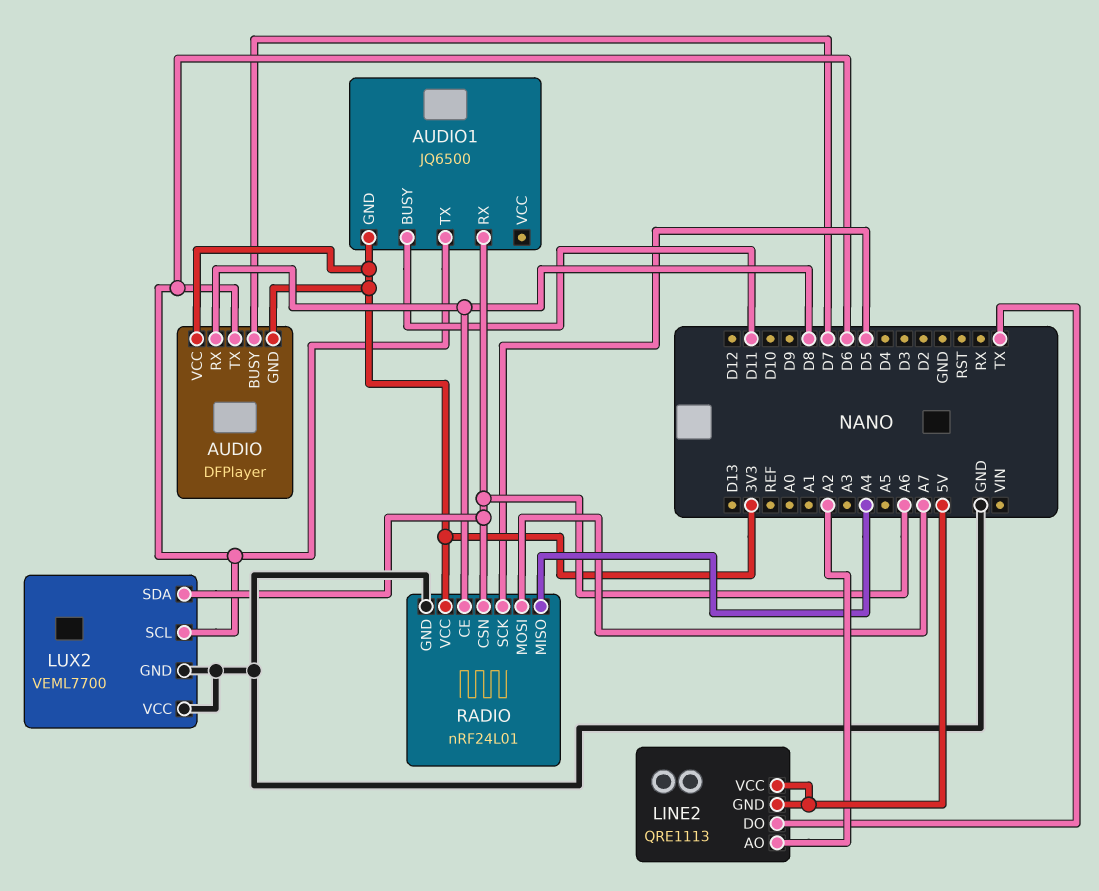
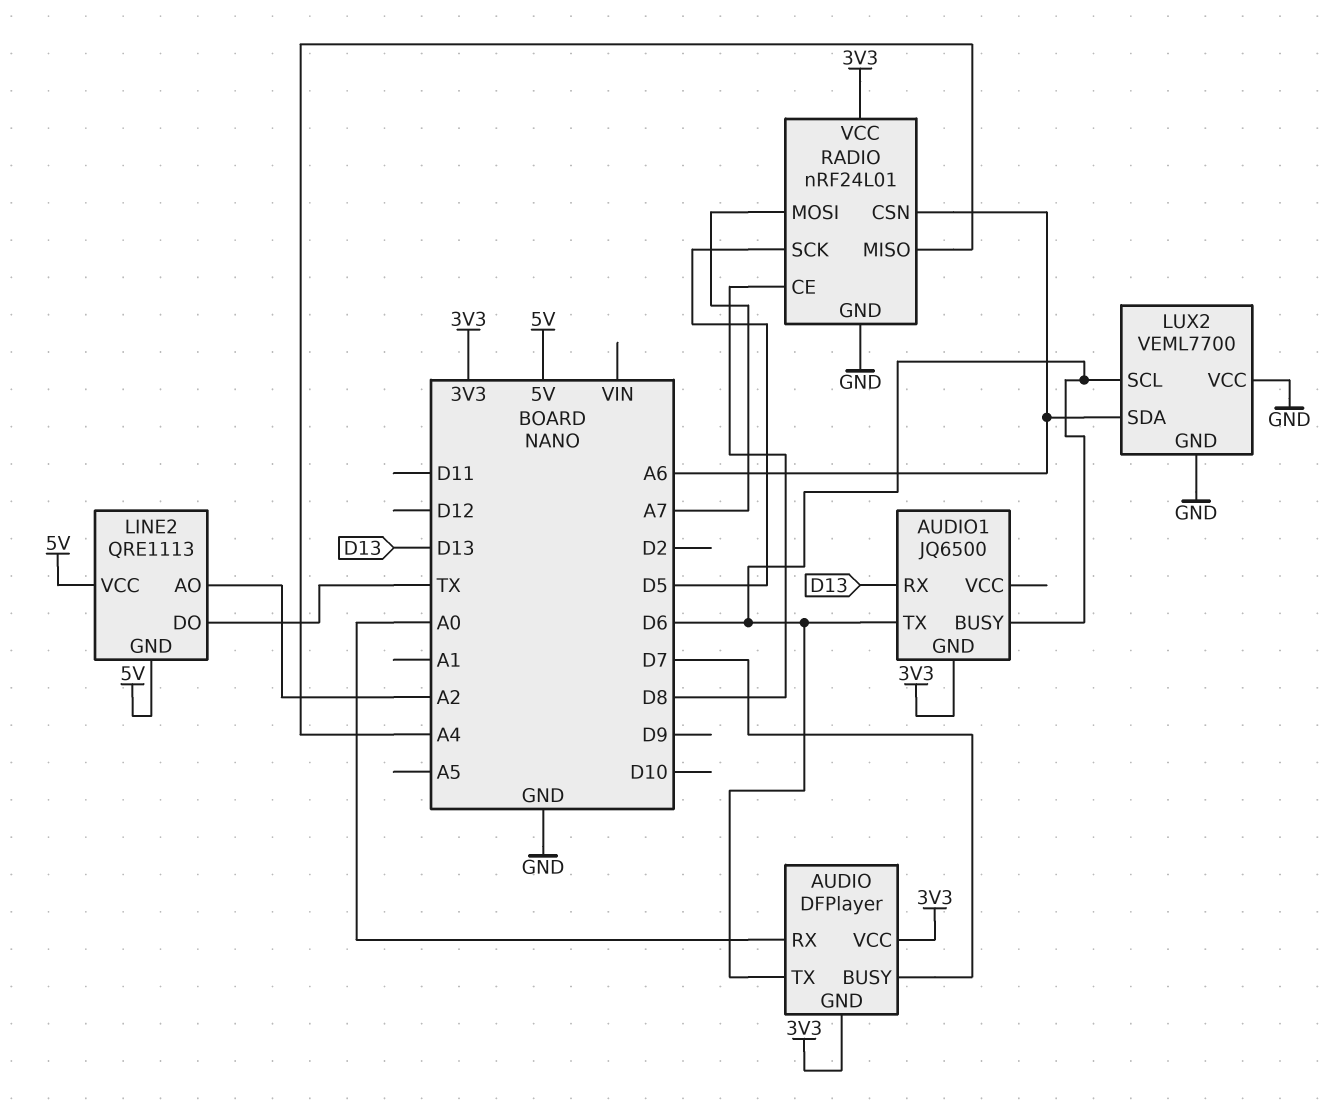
AUDIO pin RX: D8 -> A0
AUDIO1 pin BUSY: D11 -> D6
AUDIO1 pin RX: A6 -> D13

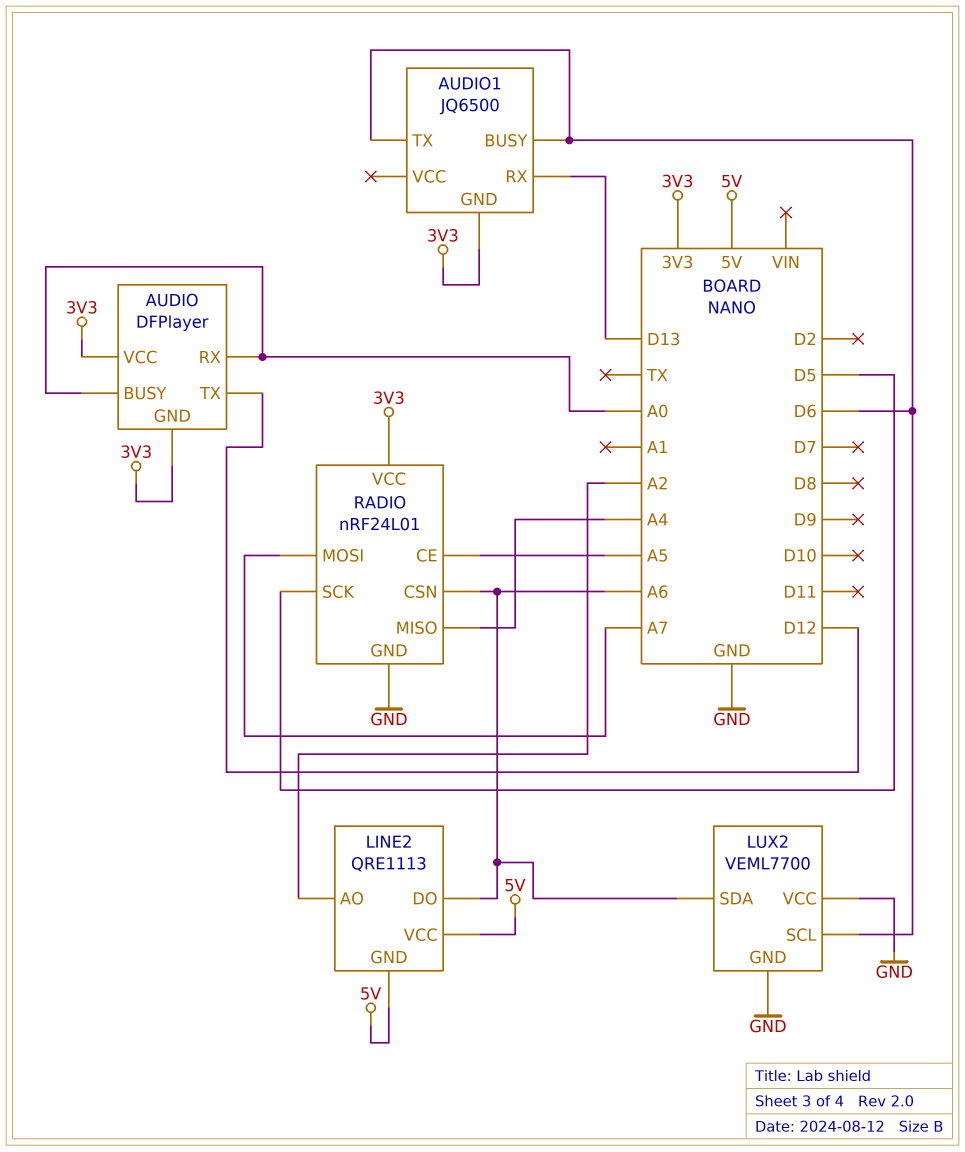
AUDIO pin BUSY: D7 -> A0
AUDIO pin TX: D6 -> D12
LINE2 pin DO: TX -> A6
RADIO pin CE: D8 -> A5

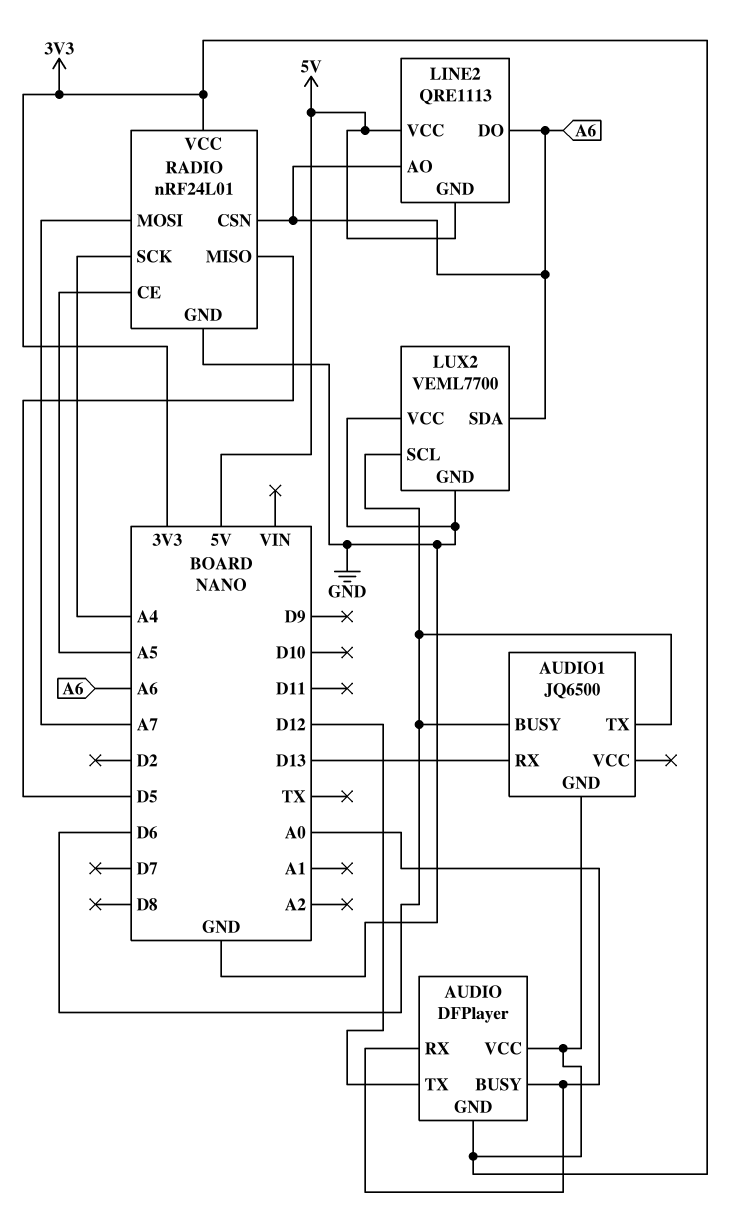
LINE2 pin AO: A2 -> A6
RADIO pin MISO: A4 -> D5
RADIO pin SCK: D5 -> A4

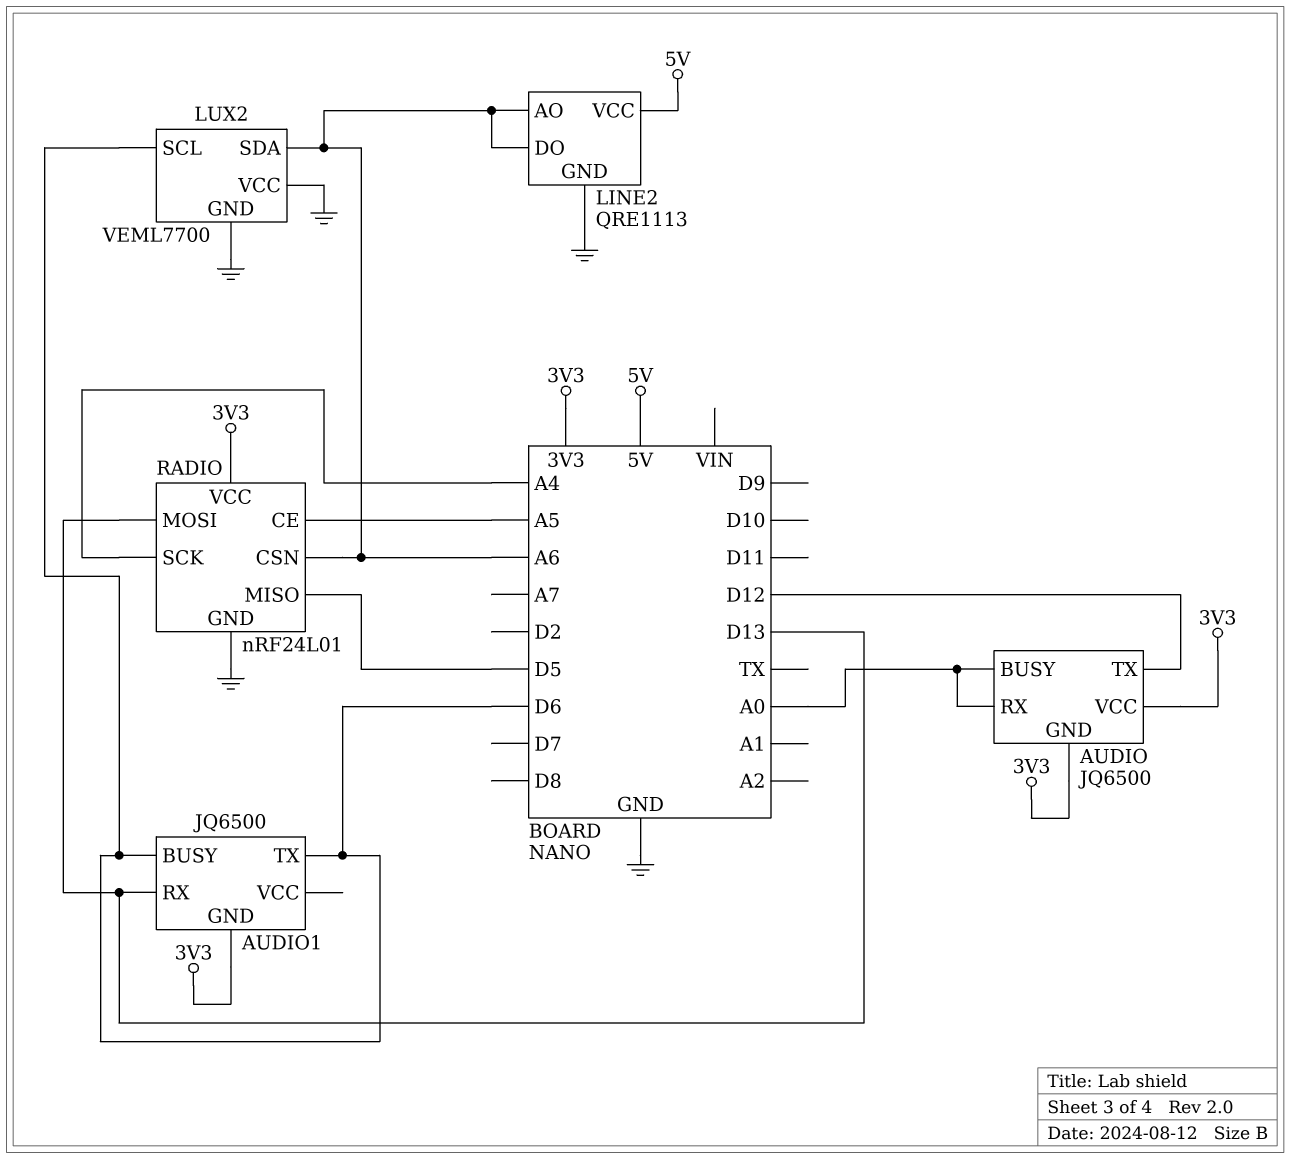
AUDIO: DFPlayer -> JQ6500
LINE2 pin GND: 5V -> GND
RADIO pin MOSI: A7 -> D13

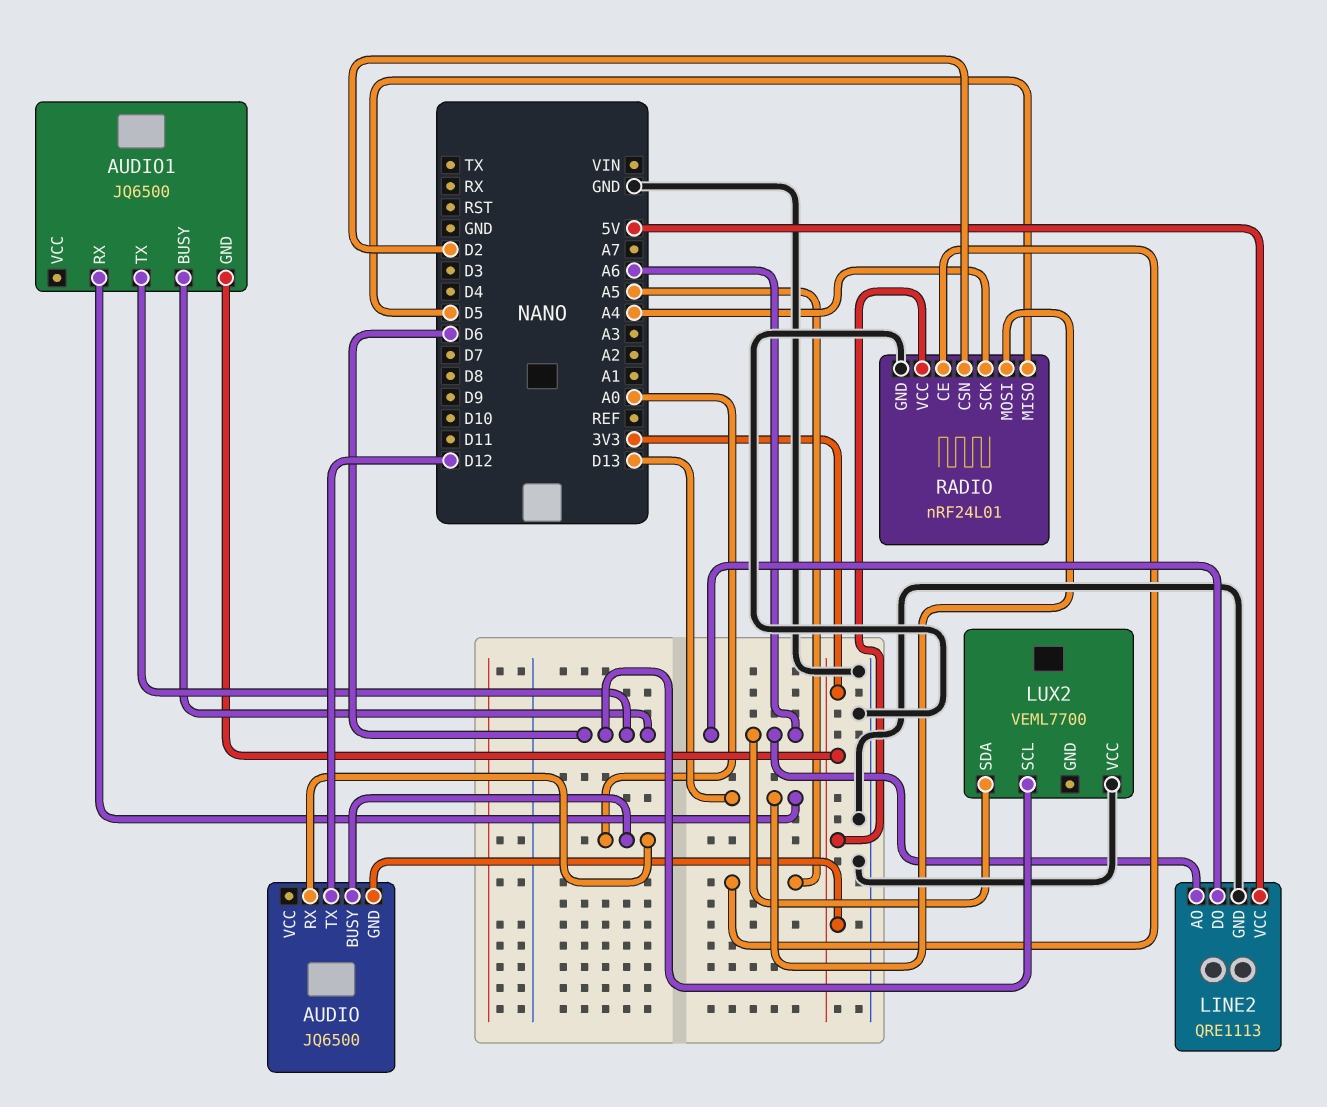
AUDIO pin VCC: 3V3 -> none
LUX2 pin GND: GND -> none
RADIO pin CSN: A6 -> D2

